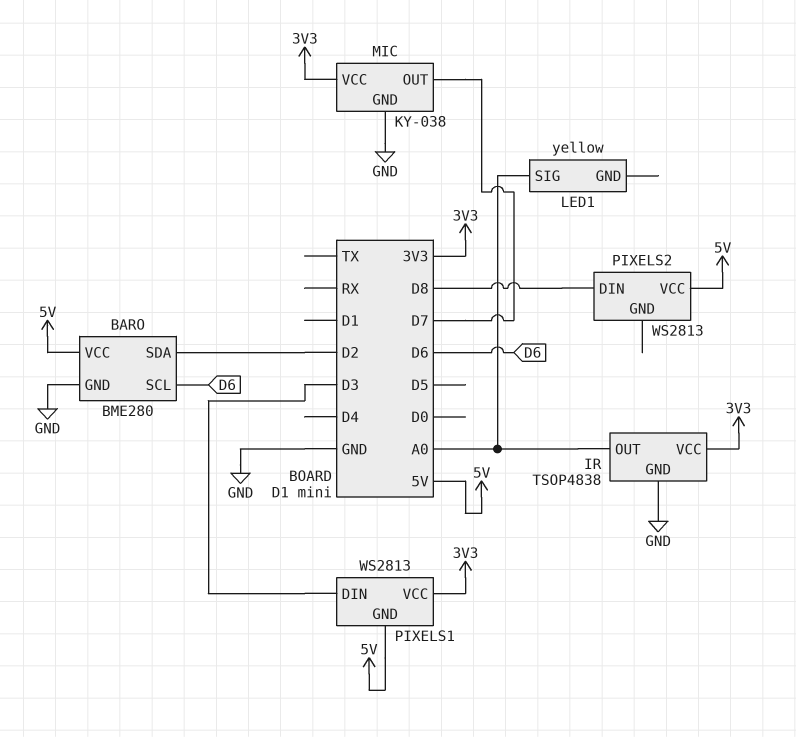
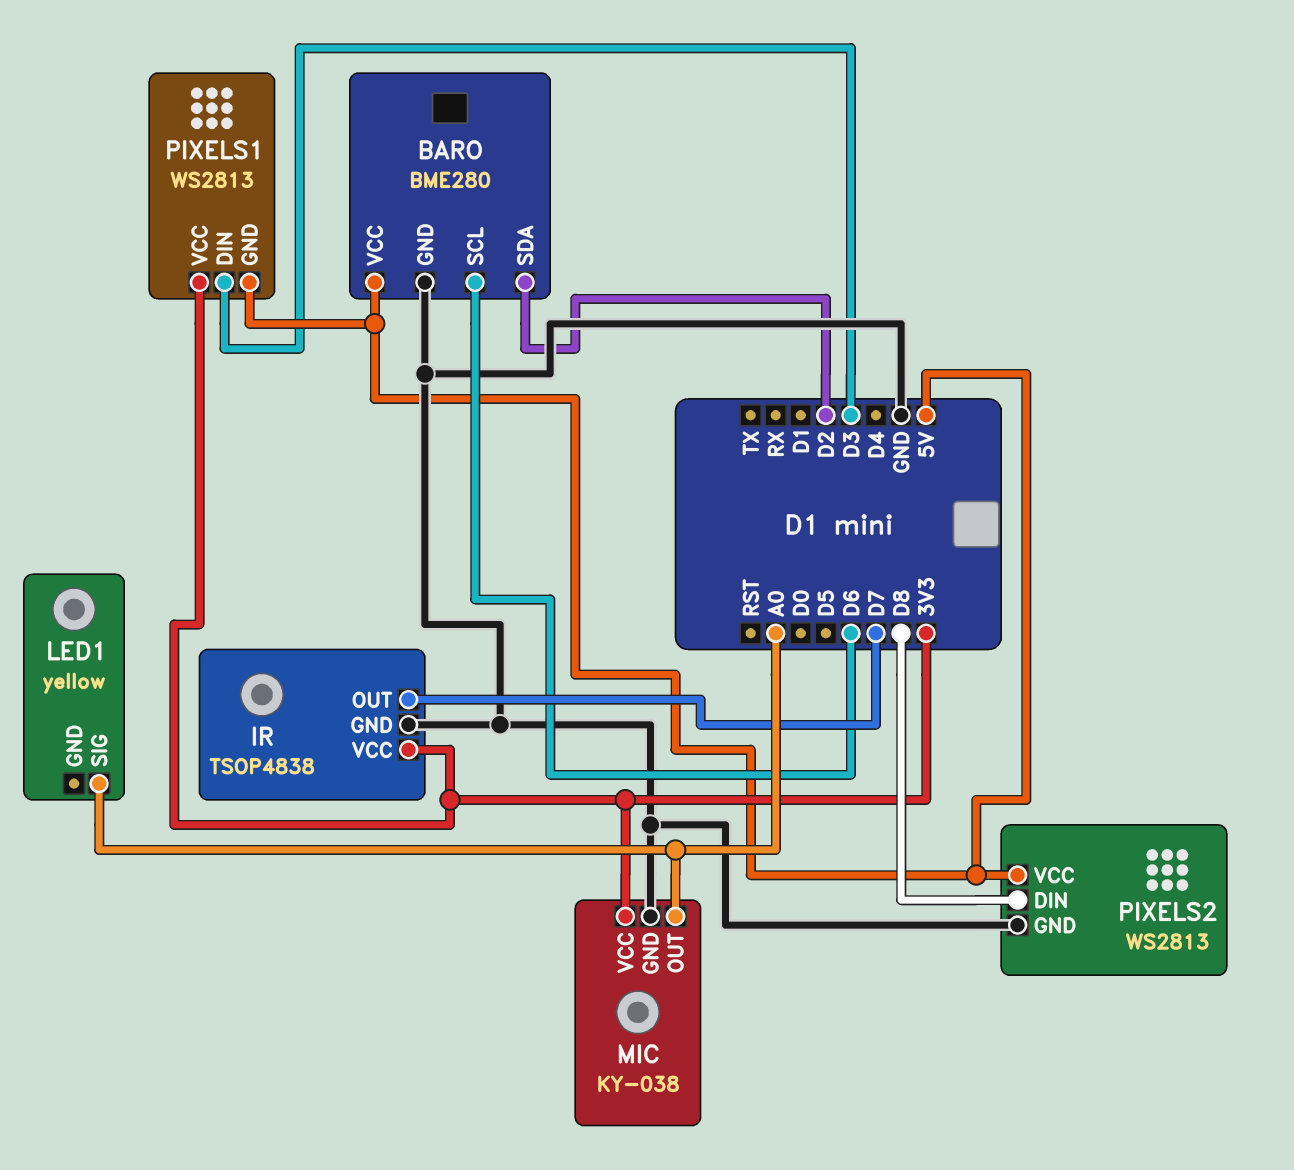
IR pin OUT: A0 -> D7
MIC pin OUT: D7 -> A0
PIXELS2 pin GND: none -> GND

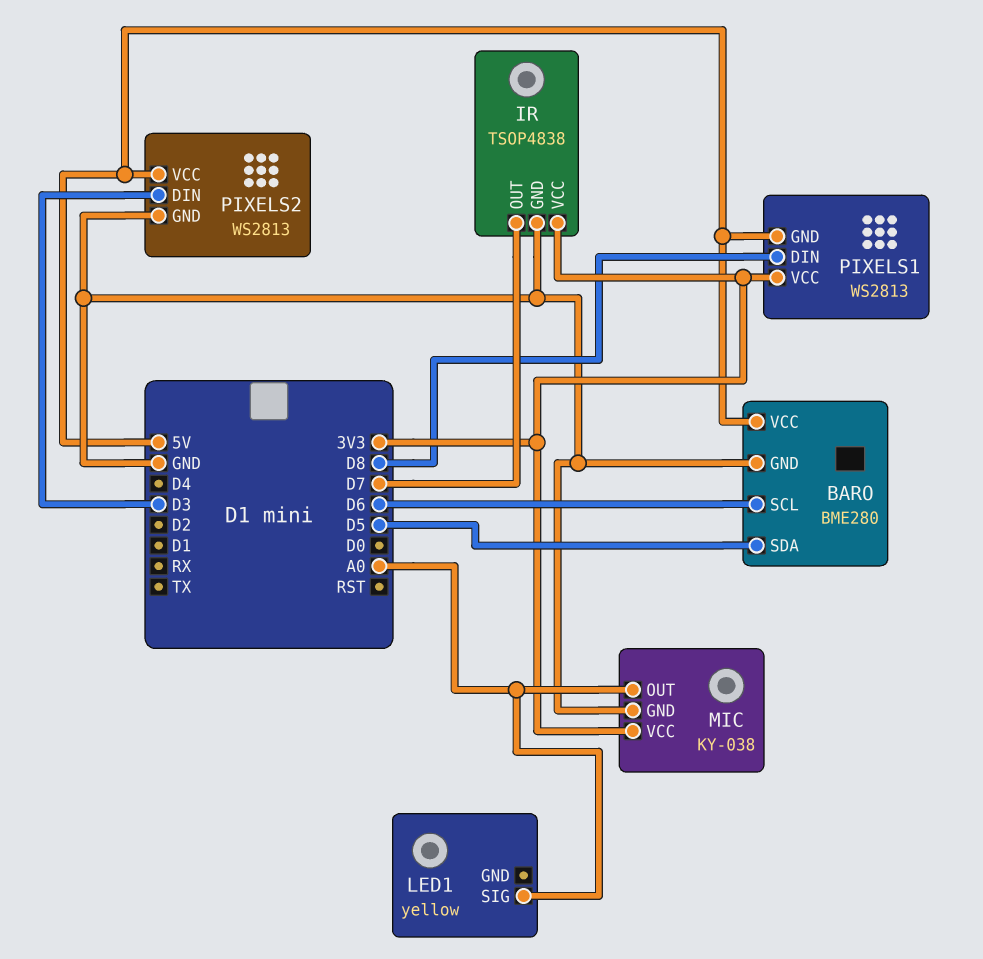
BARO pin SDA: D2 -> D5
PIXELS1 pin DIN: D3 -> D8
PIXELS2 pin DIN: D8 -> D3

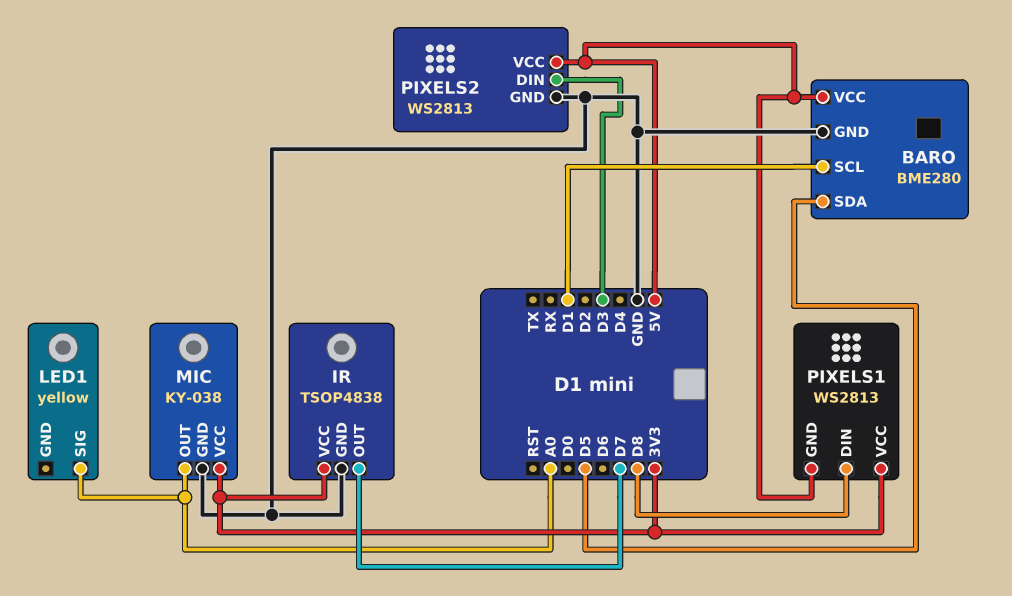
BARO pin SCL: D6 -> D1

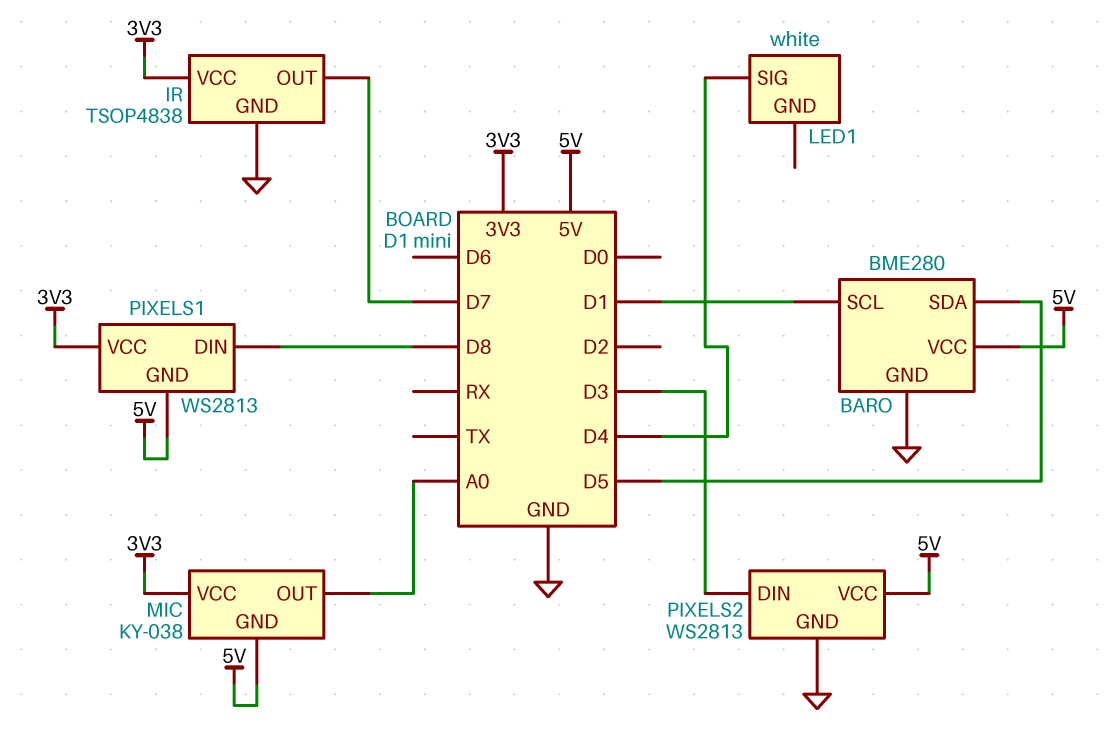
LED1: yellow -> white
LED1 pin SIG: A0 -> D4
MIC pin GND: GND -> 5V

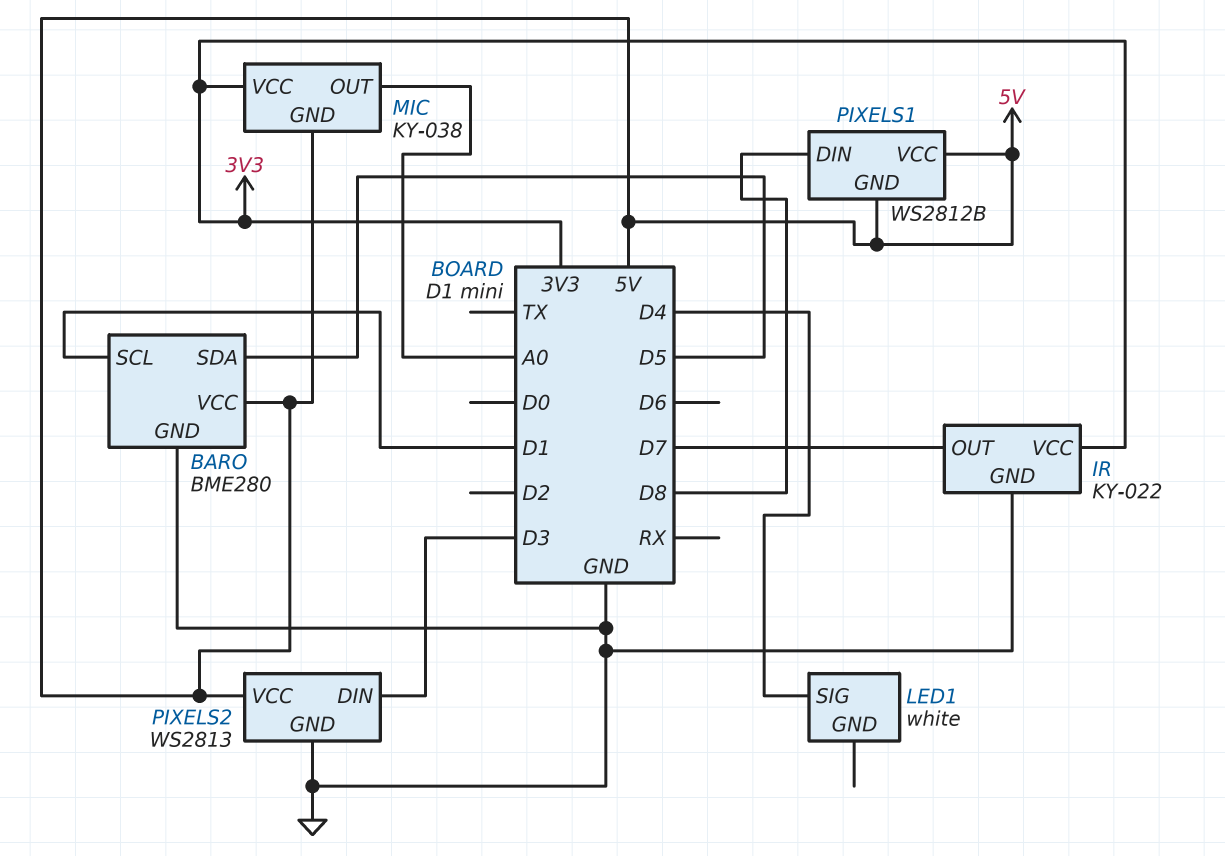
IR: TSOP4838 -> KY-022
PIXELS1: WS2813 -> WS2812B
PIXELS1 pin VCC: 3V3 -> 5V

